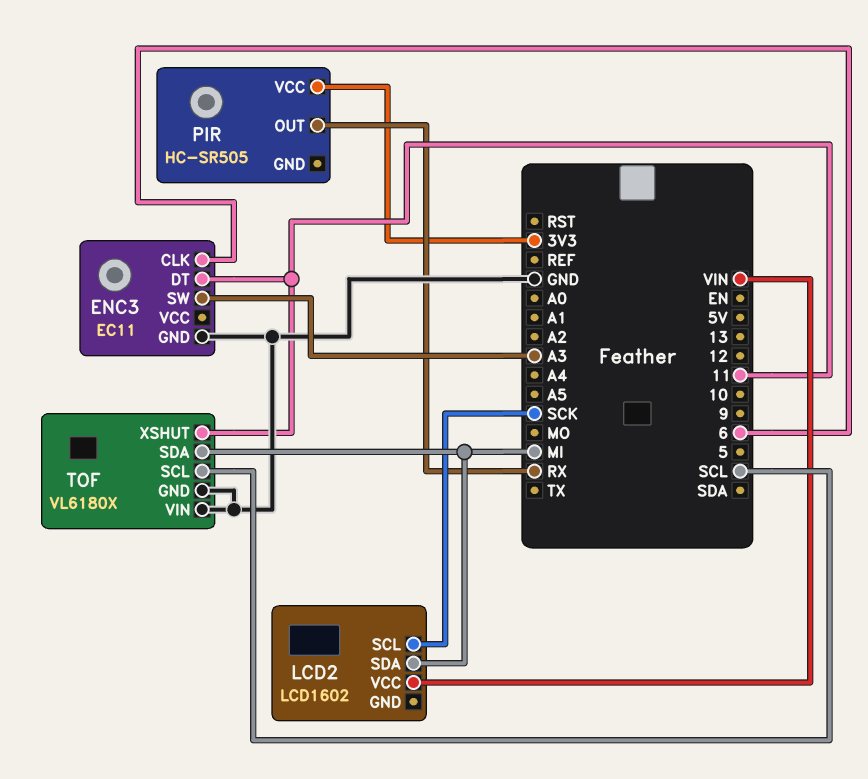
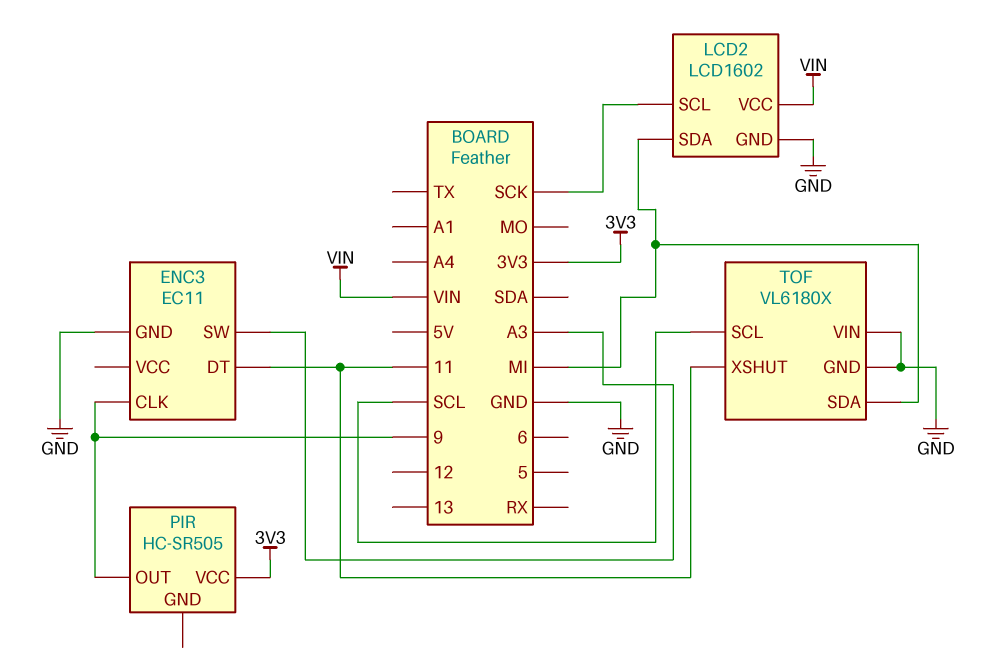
ENC3 pin CLK: 6 -> 9
LCD2 pin GND: none -> GND
PIR pin OUT: RX -> 9

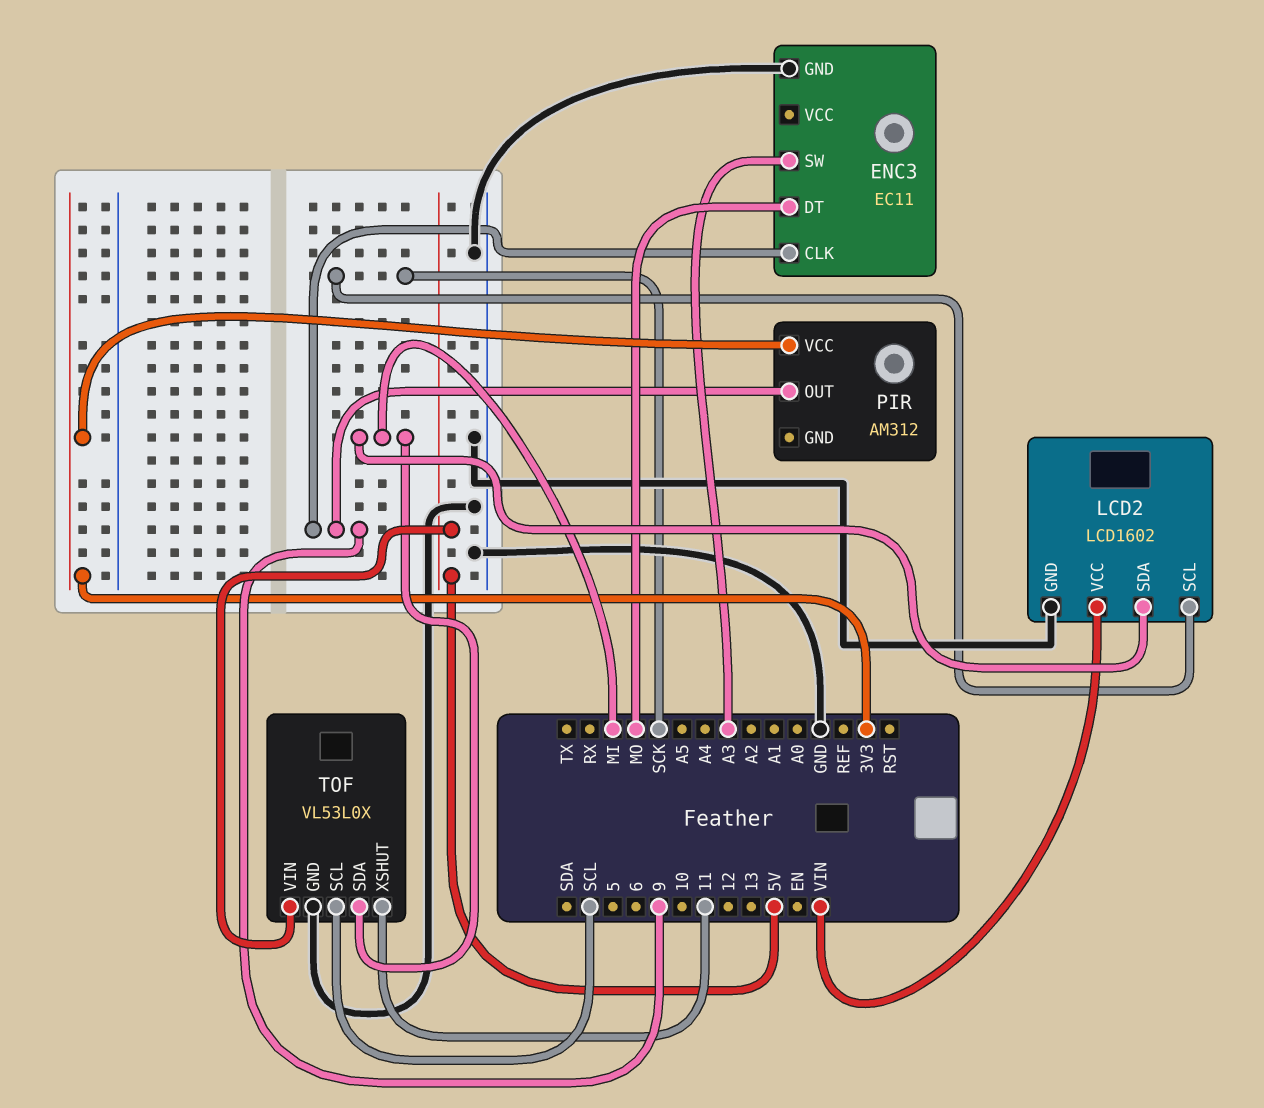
ENC3 pin DT: 11 -> MO
PIR: HC-SR505 -> AM312
TOF: VL6180X -> VL53L0X
TOF pin VIN: GND -> 5V

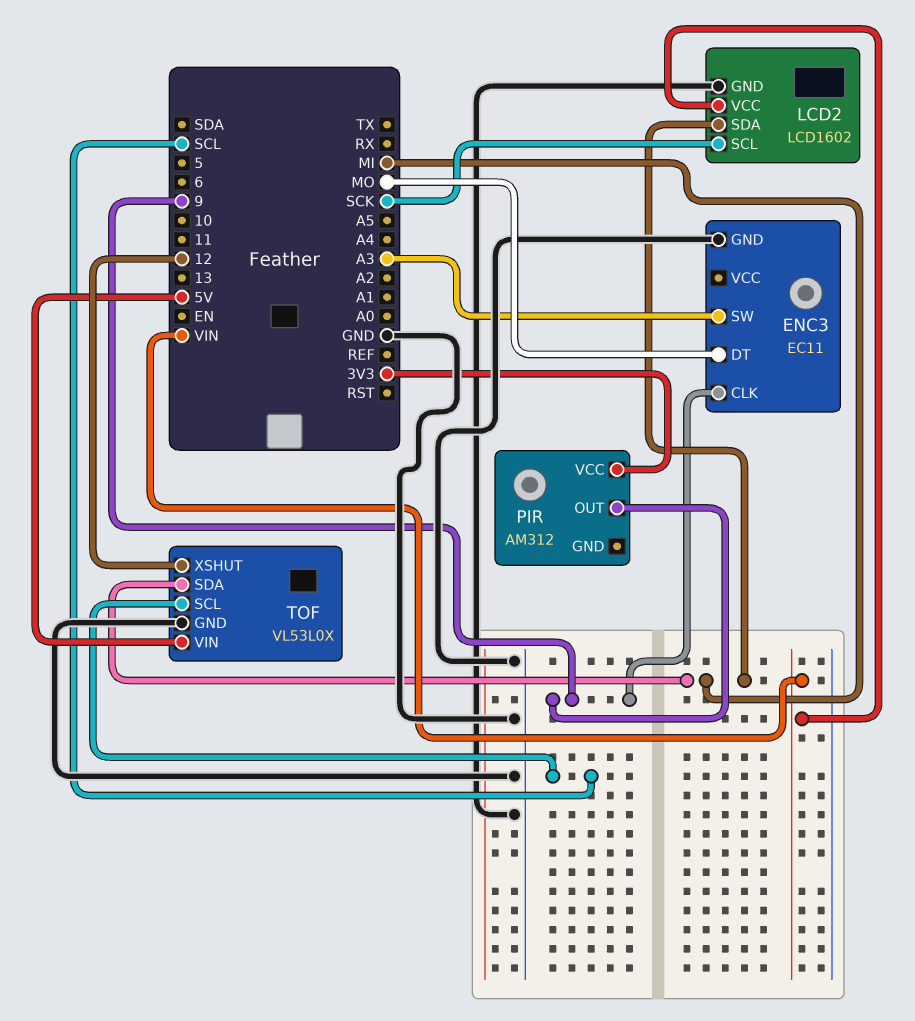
TOF pin XSHUT: 11 -> 12

